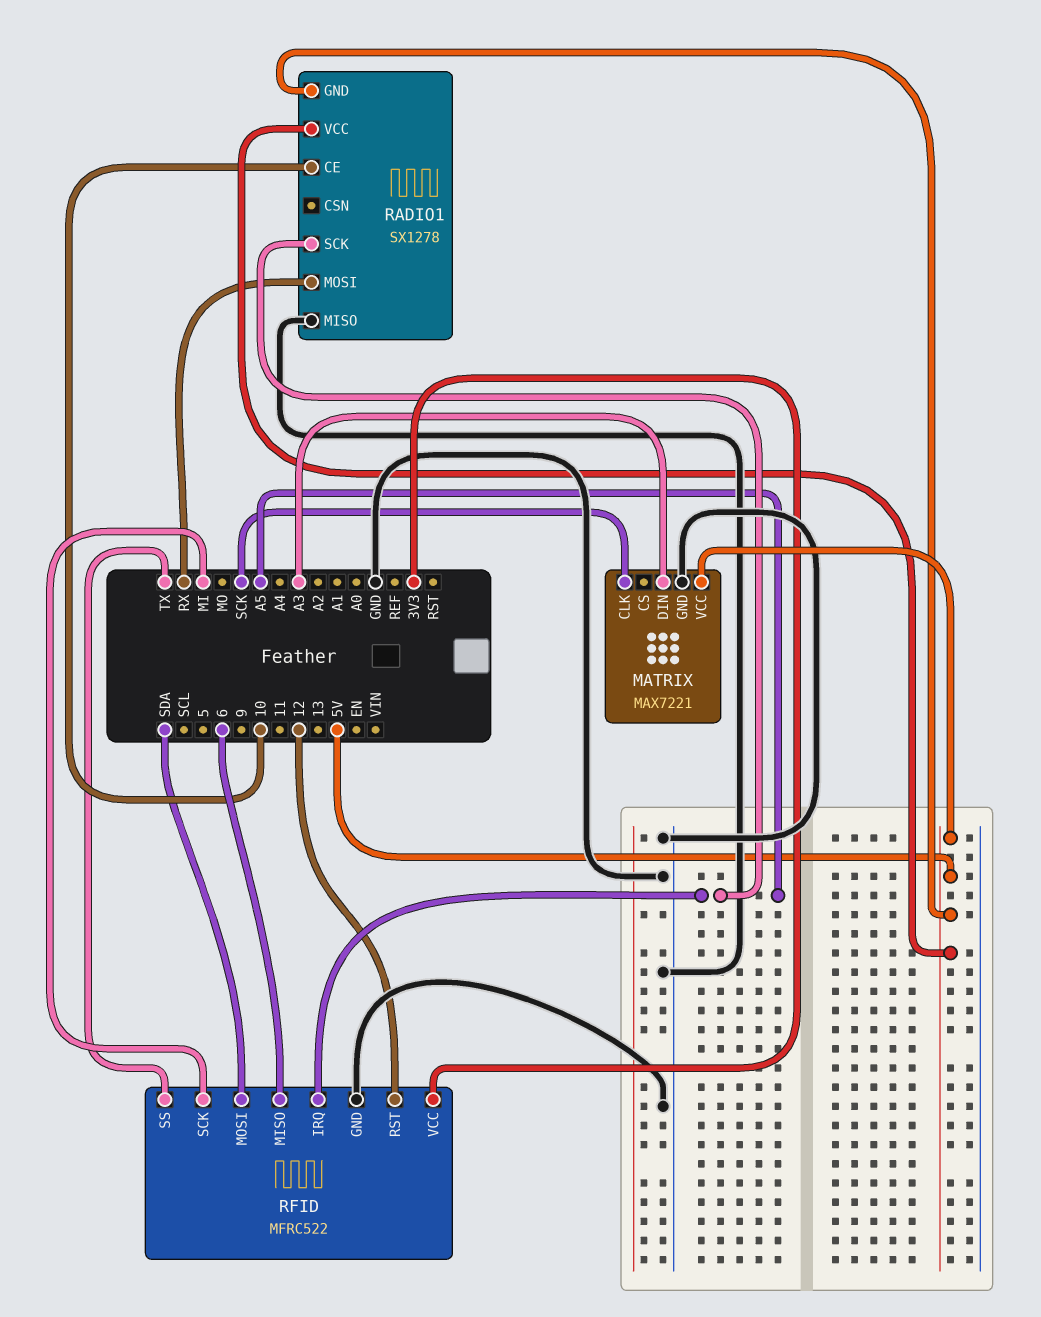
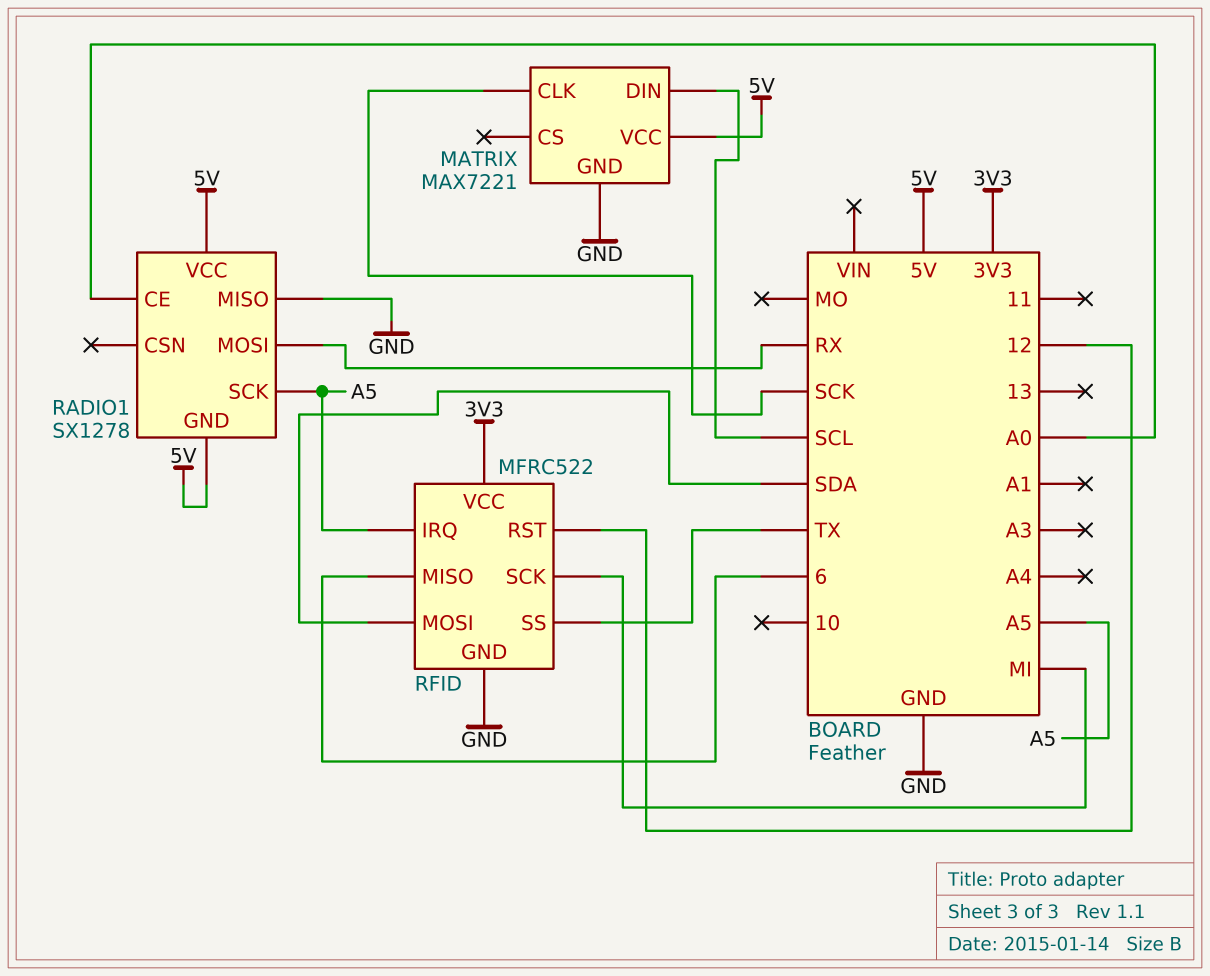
MATRIX pin DIN: A3 -> SCL
RADIO1 pin CE: 10 -> A0

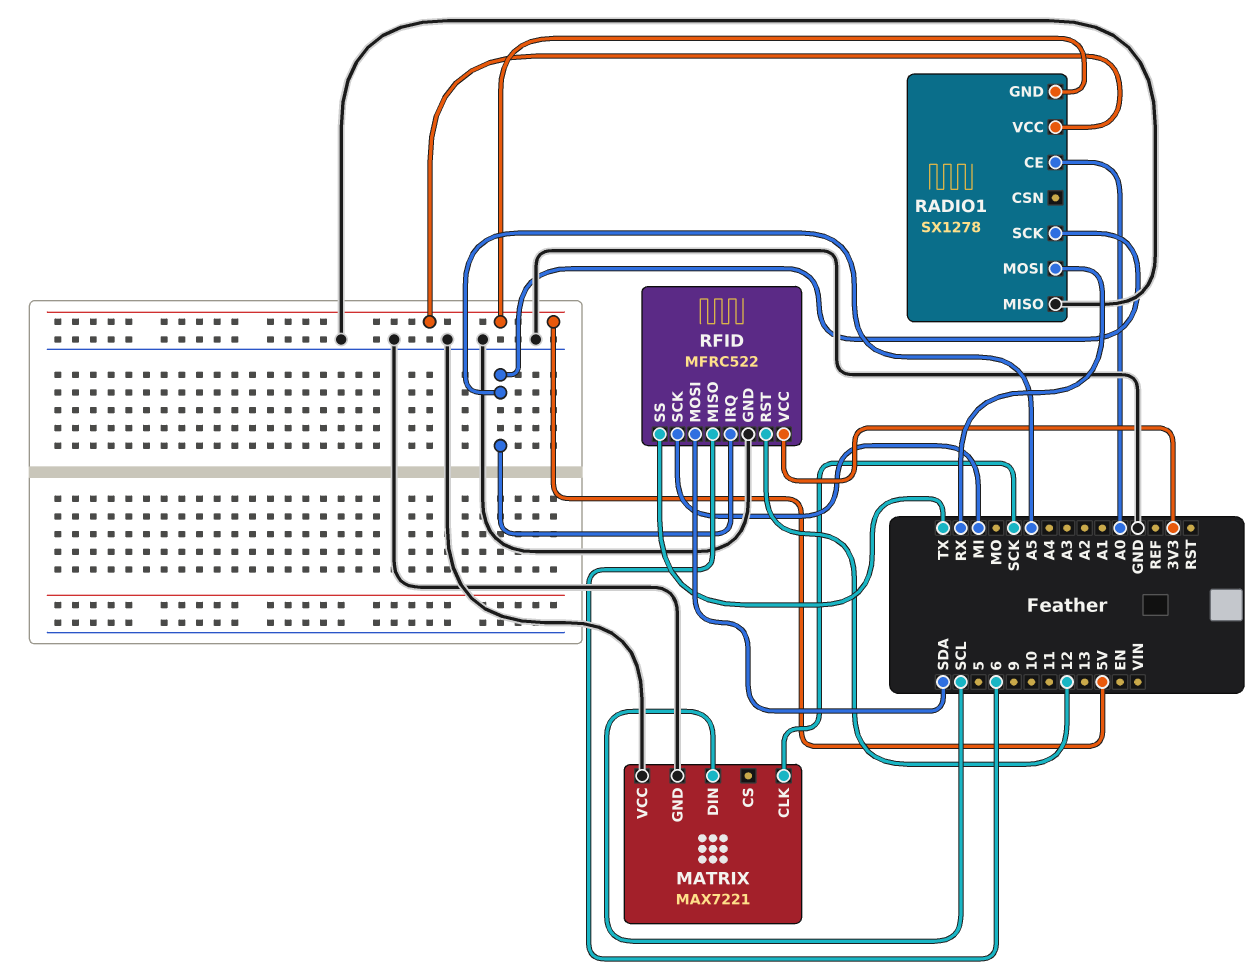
MATRIX pin VCC: 5V -> GND

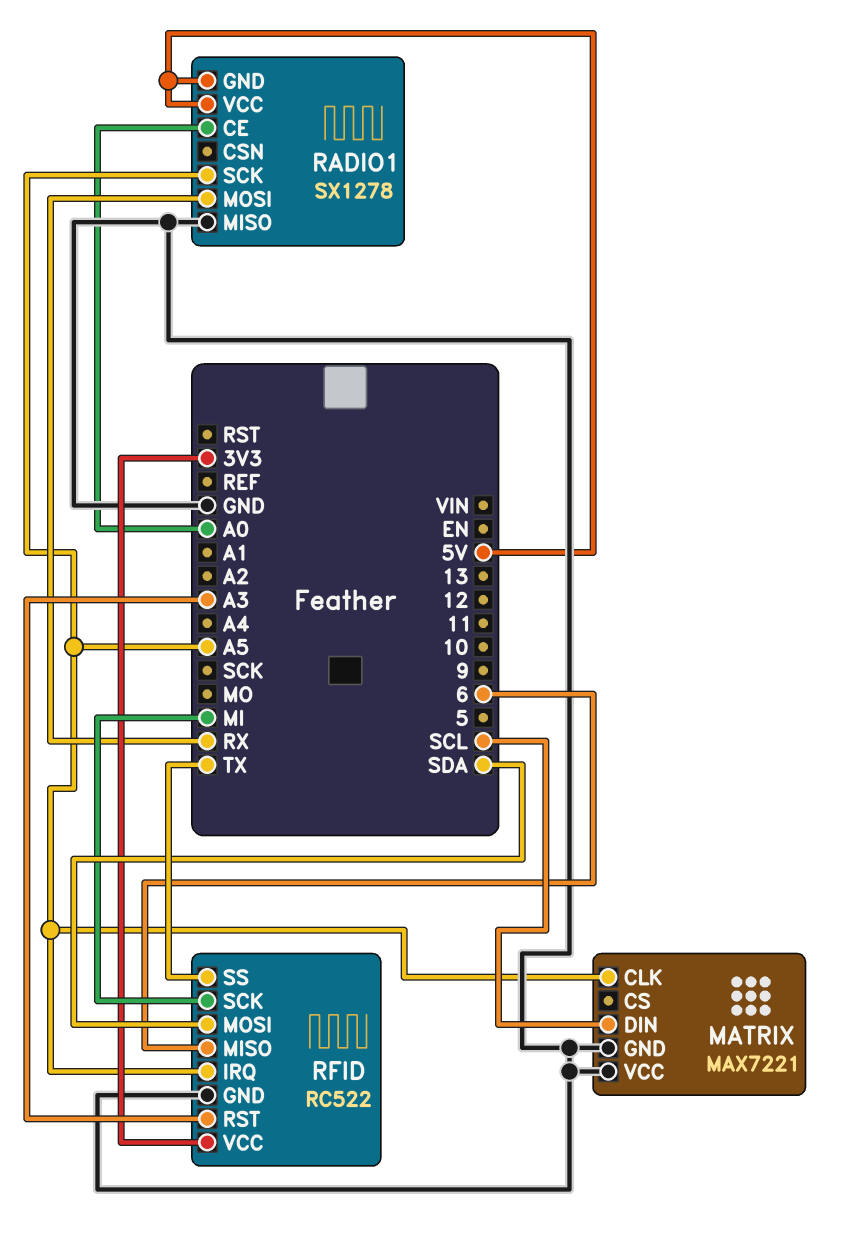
MATRIX pin CLK: SCK -> A5
RFID: MFRC522 -> RC522
RFID pin RST: 12 -> A3

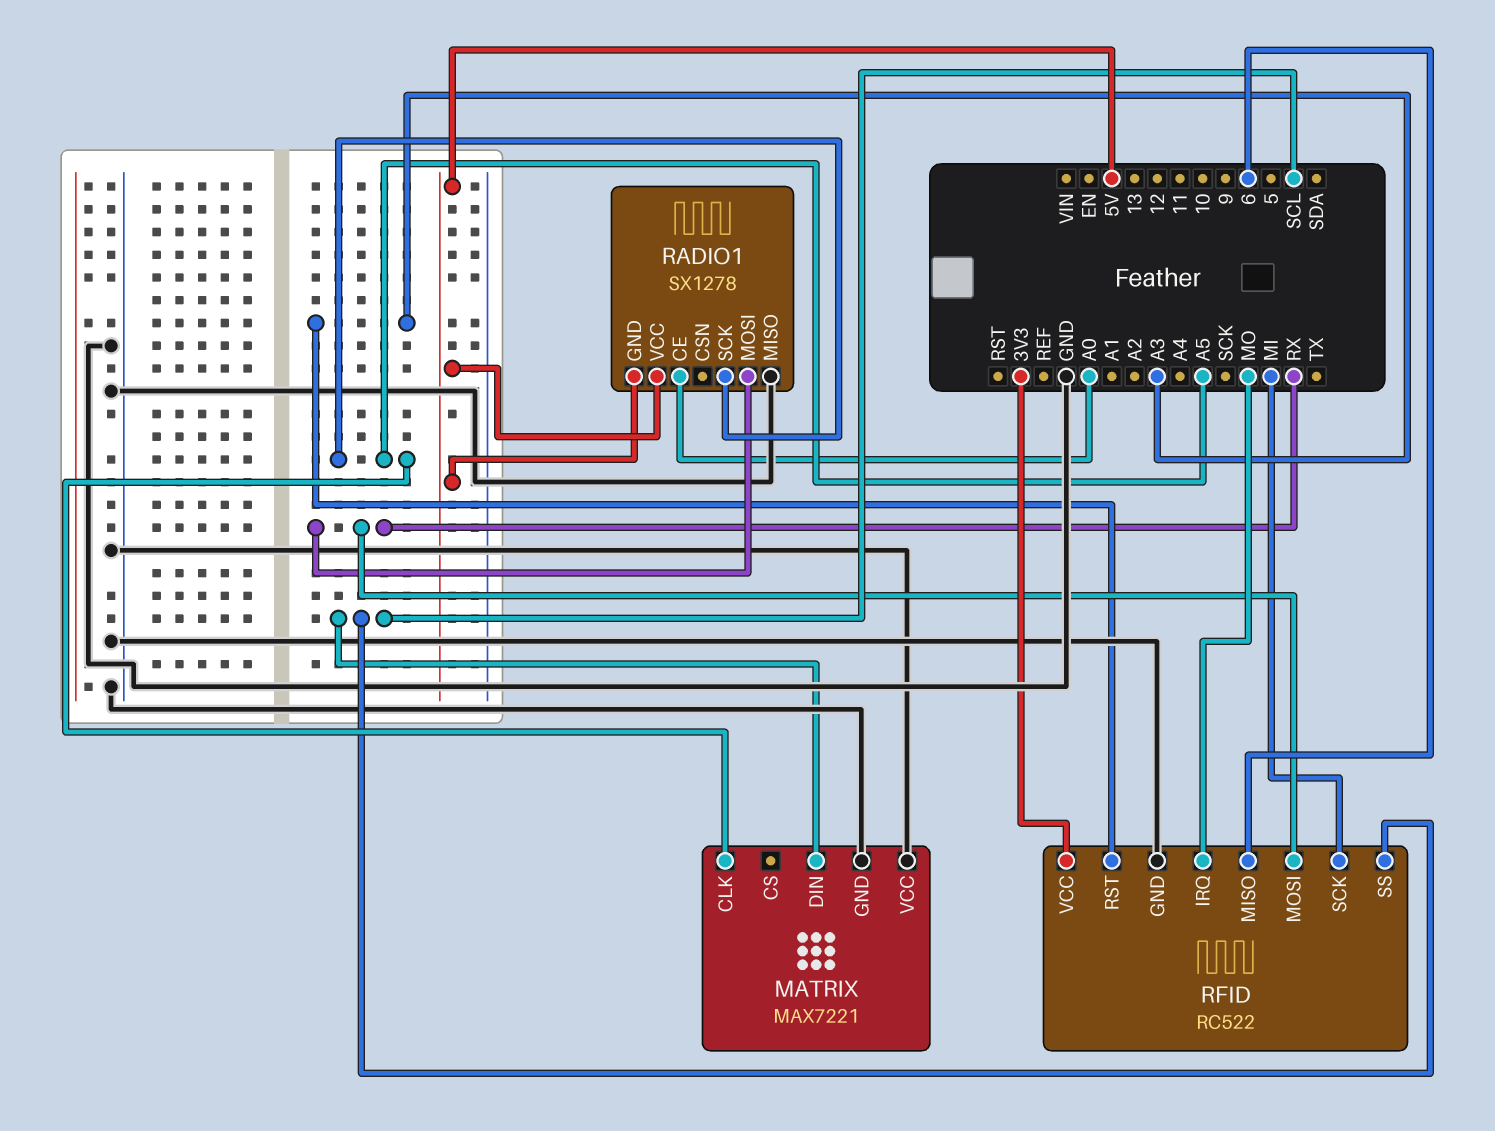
RFID pin IRQ: A5 -> MO
RFID pin MOSI: SDA -> RX
RFID pin SS: TX -> SCL

